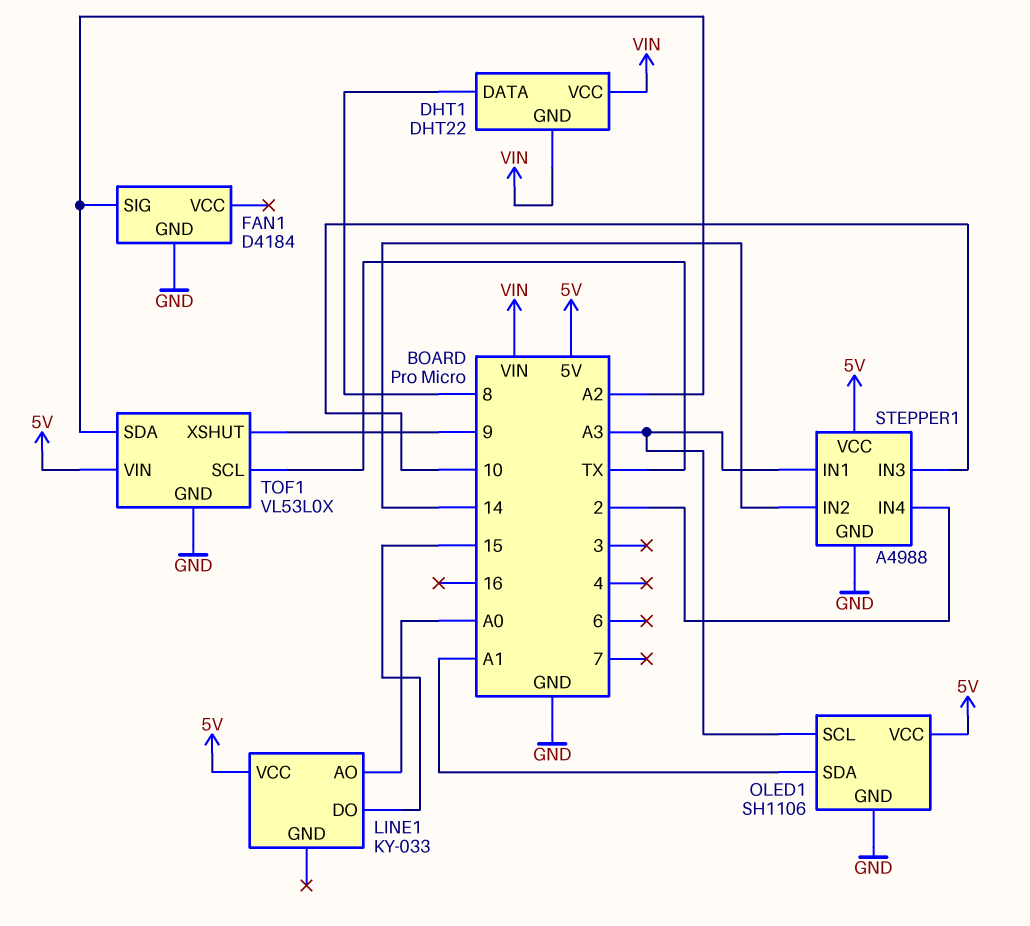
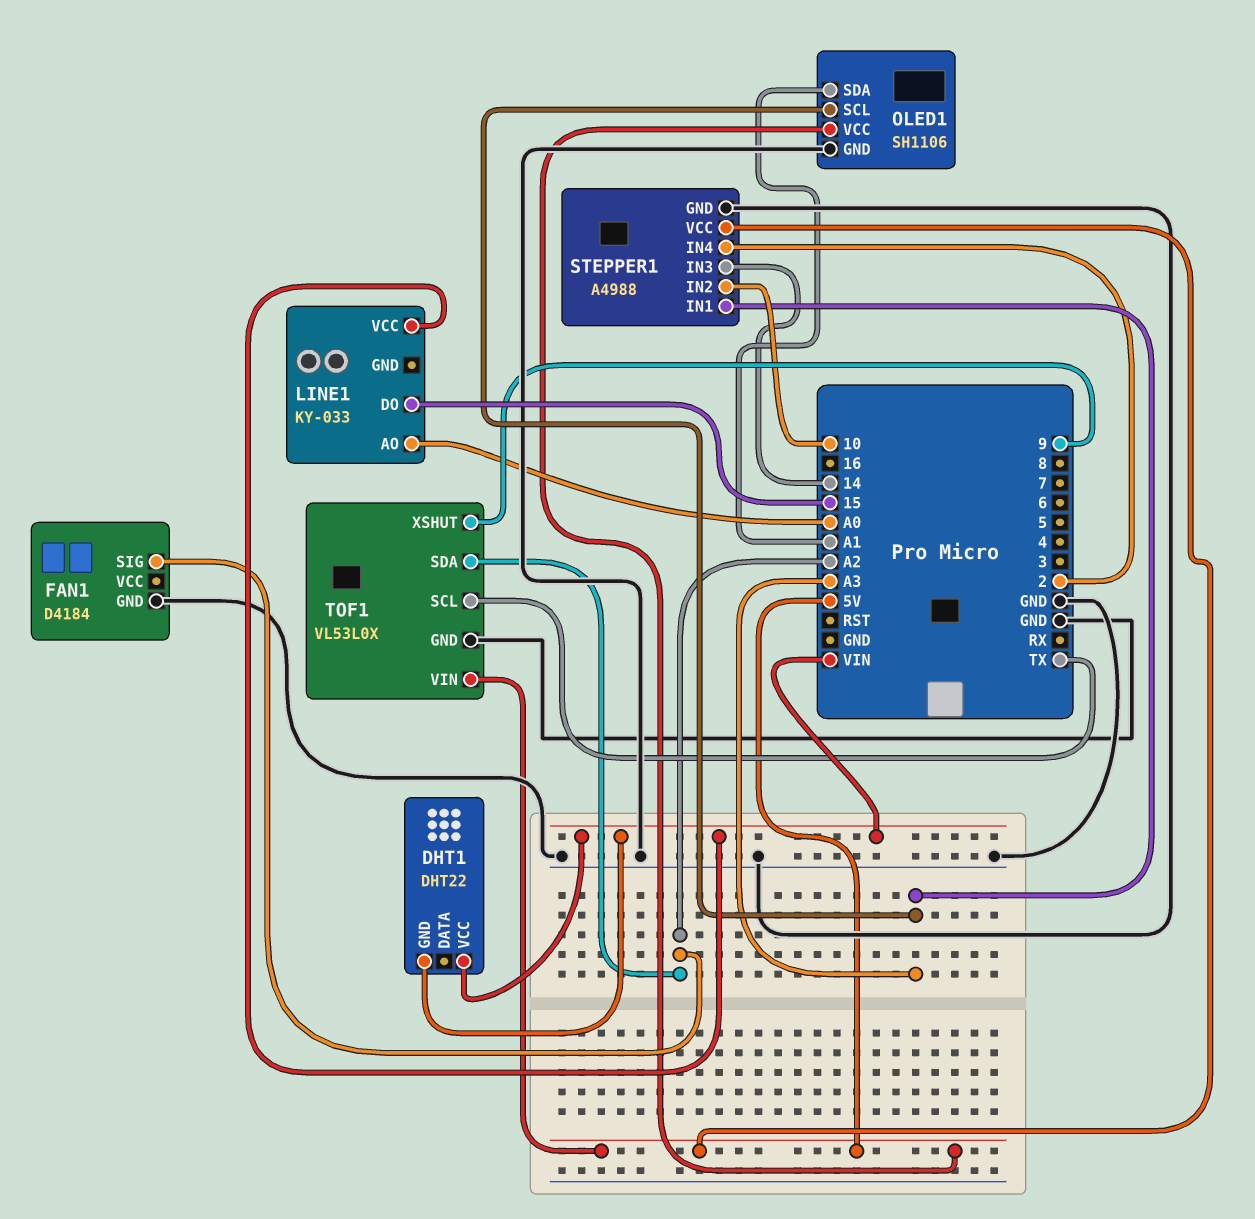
DHT1 pin DATA: 8 -> none
LINE1 pin VCC: 5V -> VIN
STEPPER1 pin IN2: 14 -> 10
STEPPER1 pin IN3: 10 -> 14

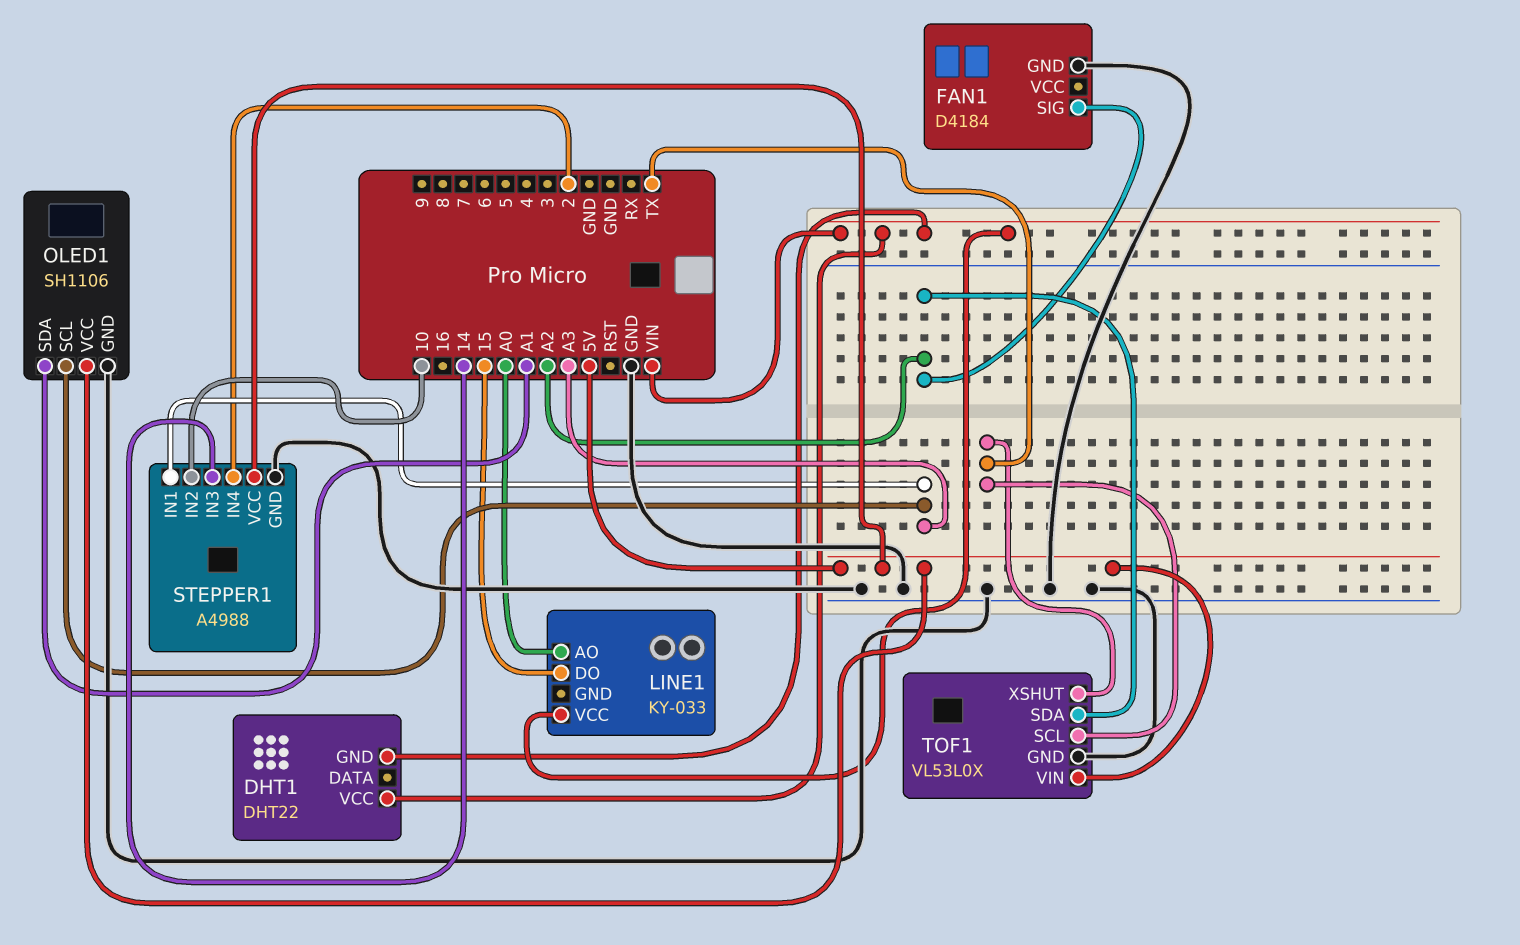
TOF1 pin XSHUT: 9 -> TX

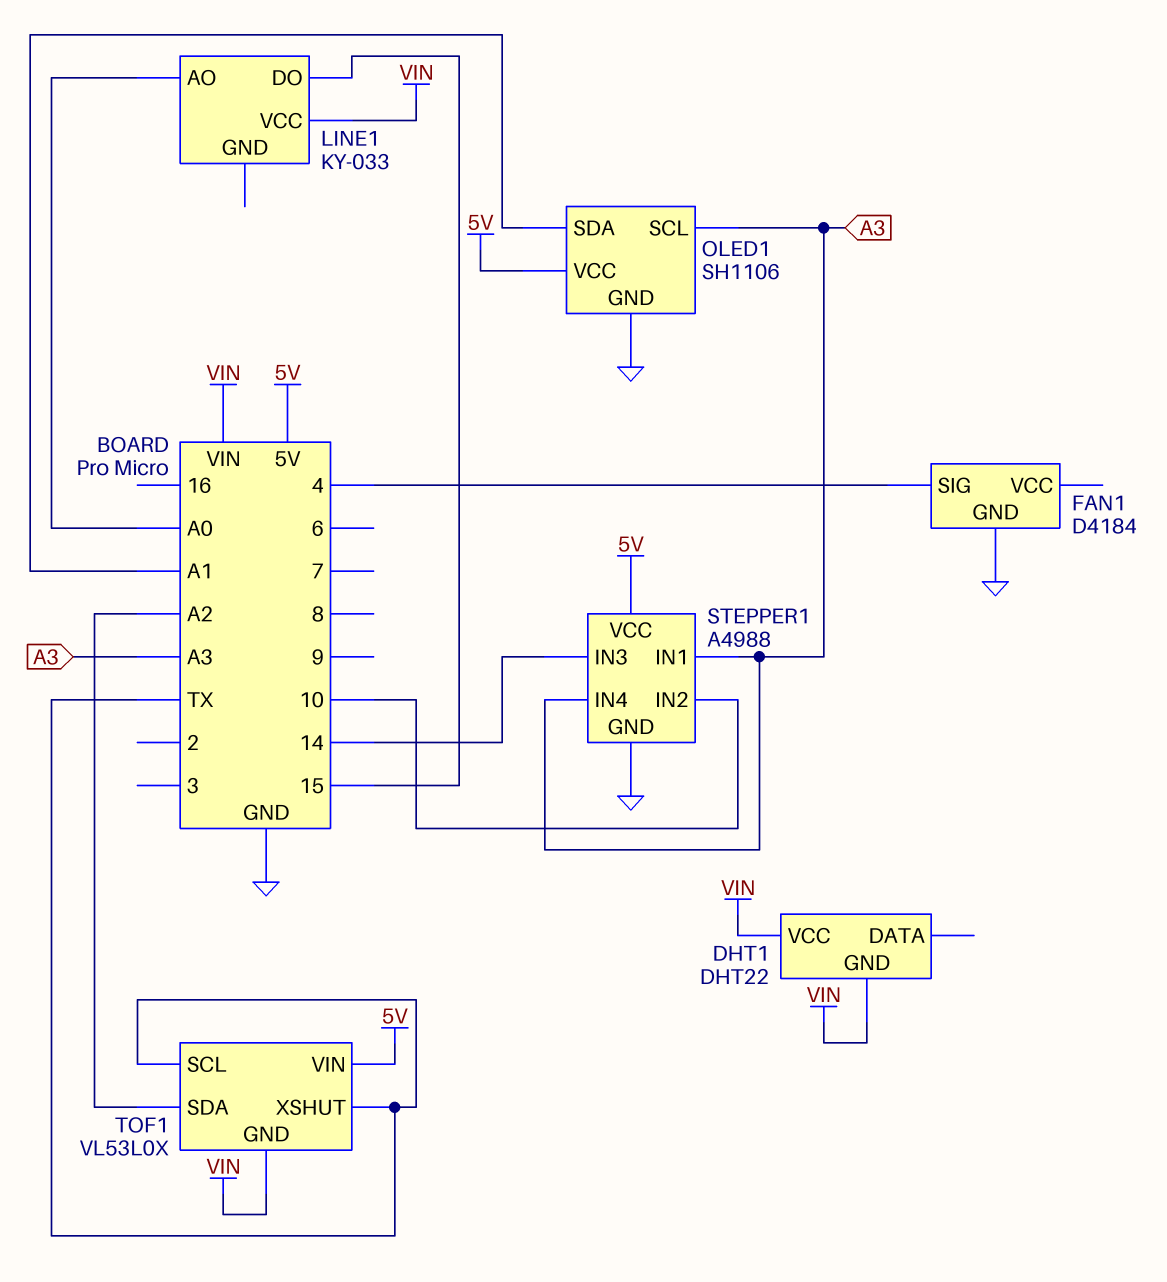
FAN1 pin SIG: A2 -> 4
STEPPER1 pin IN4: 2 -> A3
TOF1 pin GND: GND -> VIN

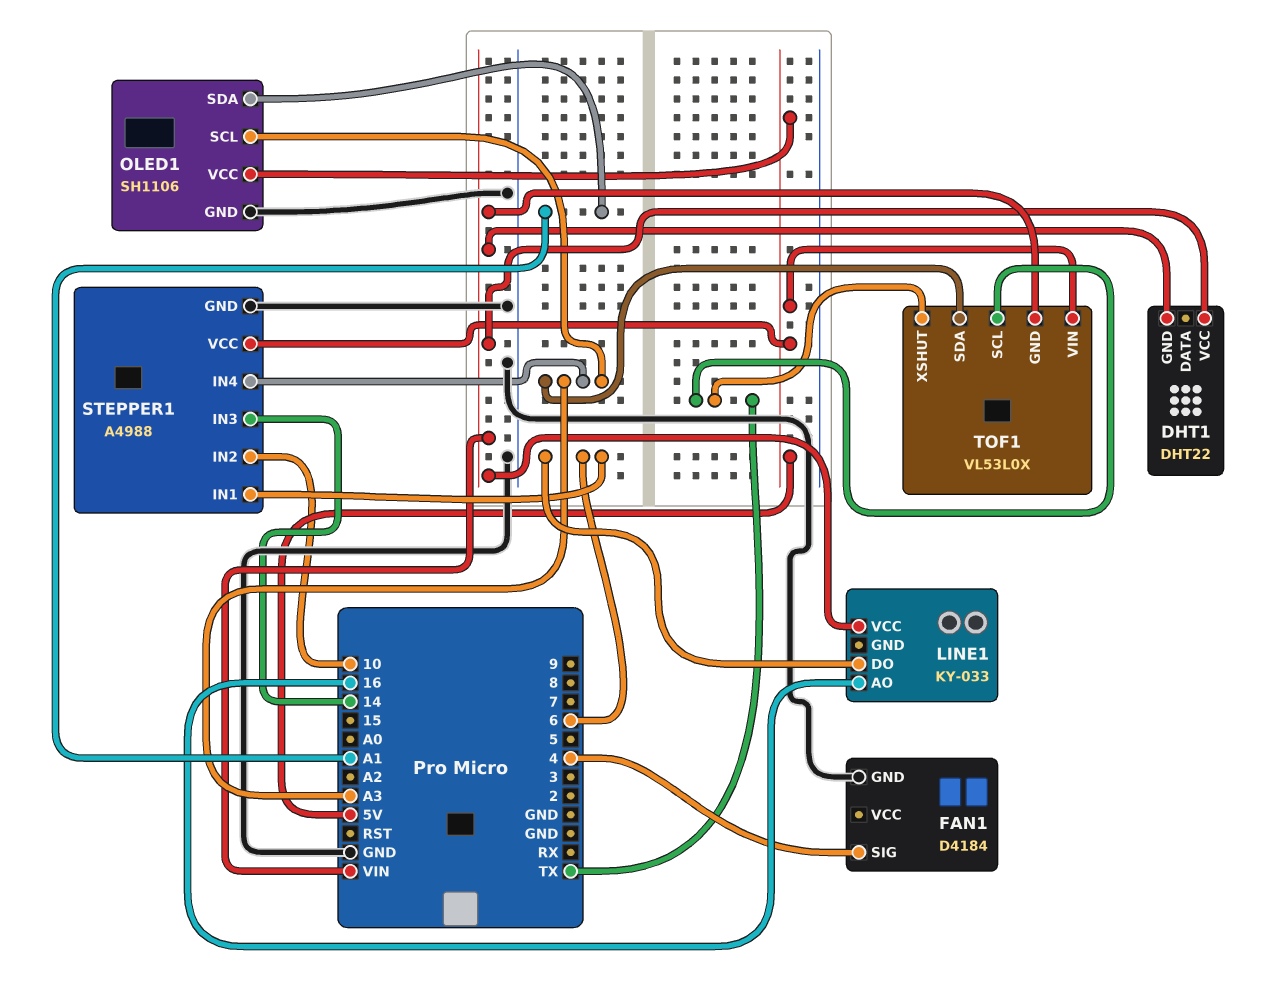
LINE1 pin AO: A0 -> 16
LINE1 pin DO: 15 -> 6
STEPPER1 pin IN1: A3 -> 6
TOF1 pin SDA: A2 -> A3

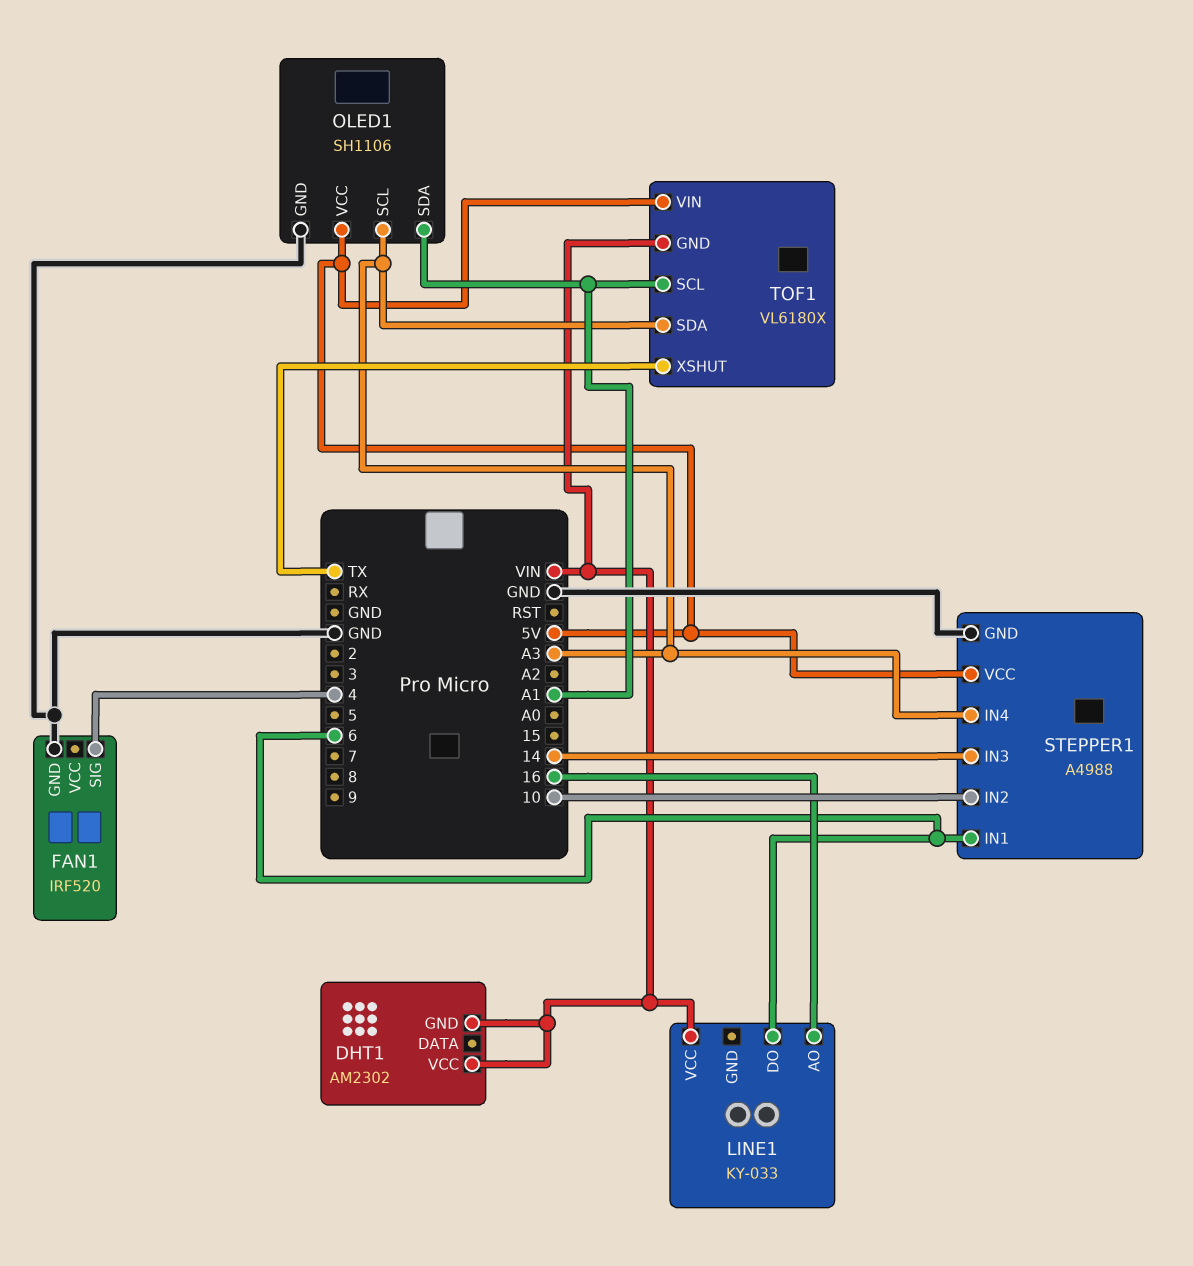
DHT1: DHT22 -> AM2302
FAN1: D4184 -> IRF520
TOF1: VL53L0X -> VL6180X
TOF1 pin SCL: TX -> A1

